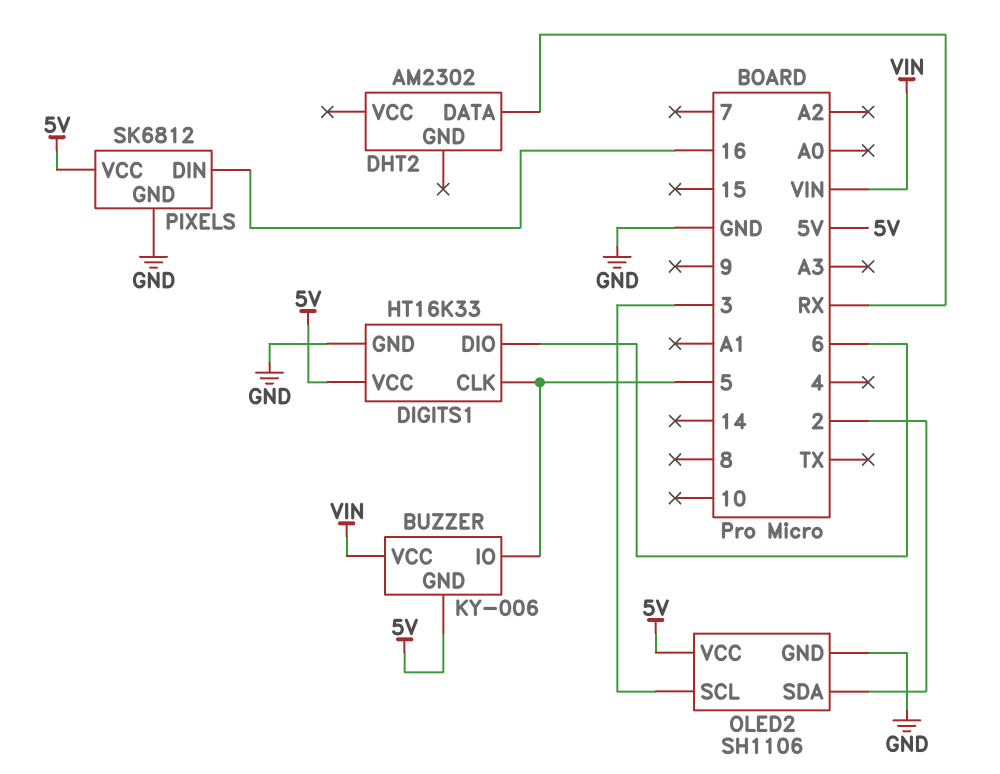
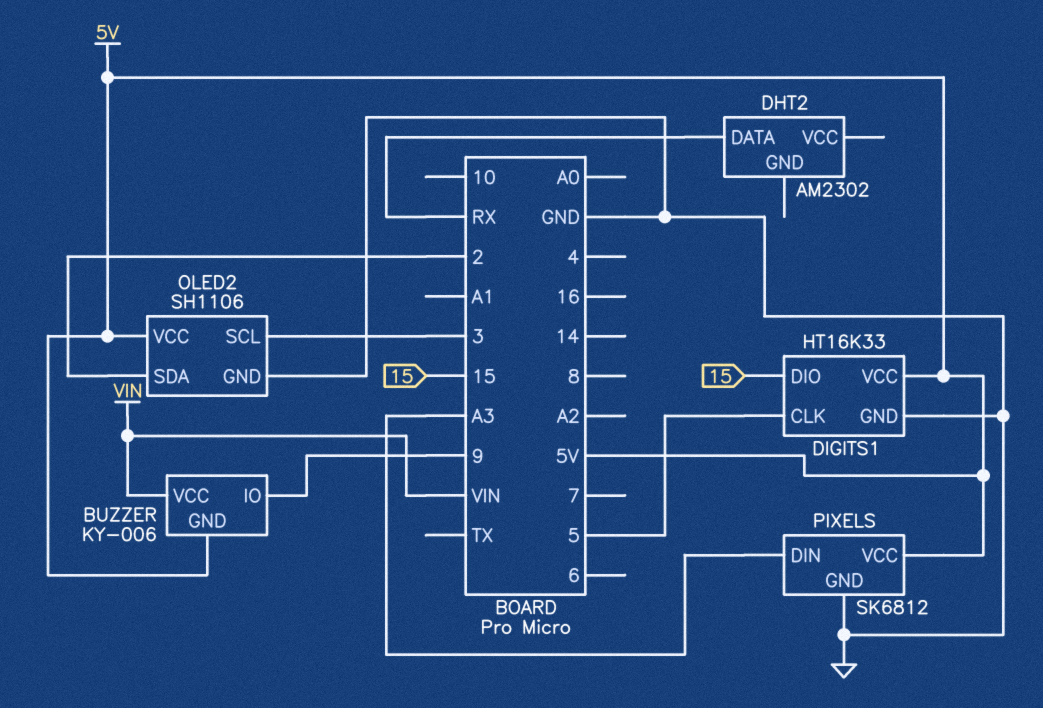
BUZZER pin IO: 5 -> 9
DIGITS1 pin DIO: 6 -> 15
PIXELS pin DIN: 16 -> A3

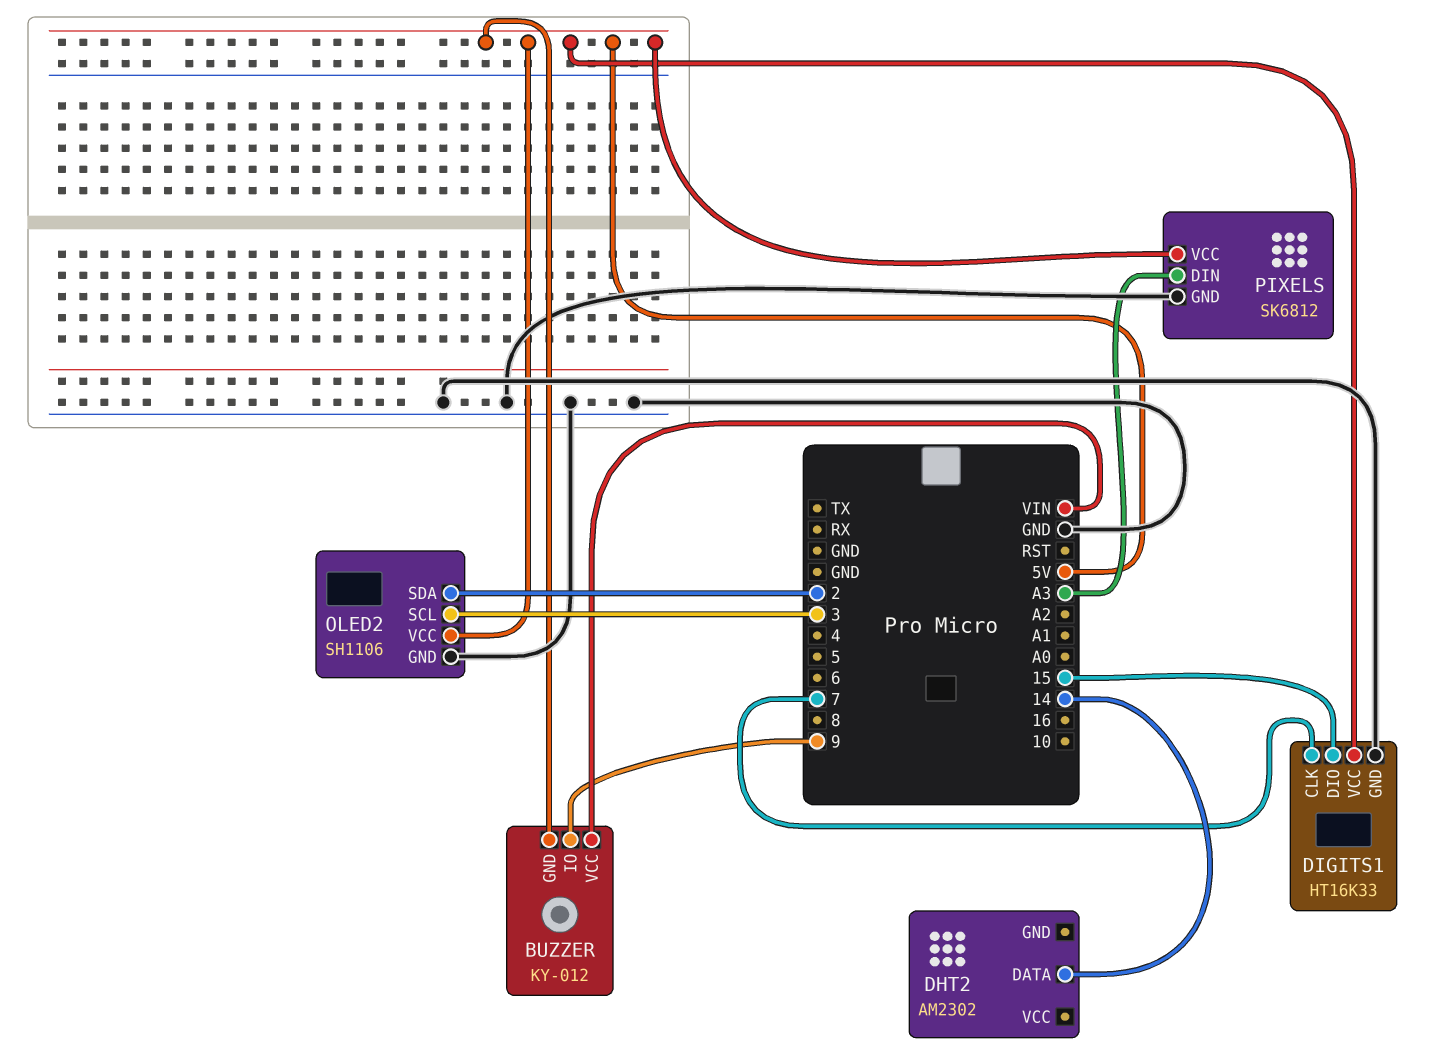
BUZZER: KY-006 -> KY-012
DHT2 pin DATA: RX -> 14
DIGITS1 pin CLK: 5 -> 7

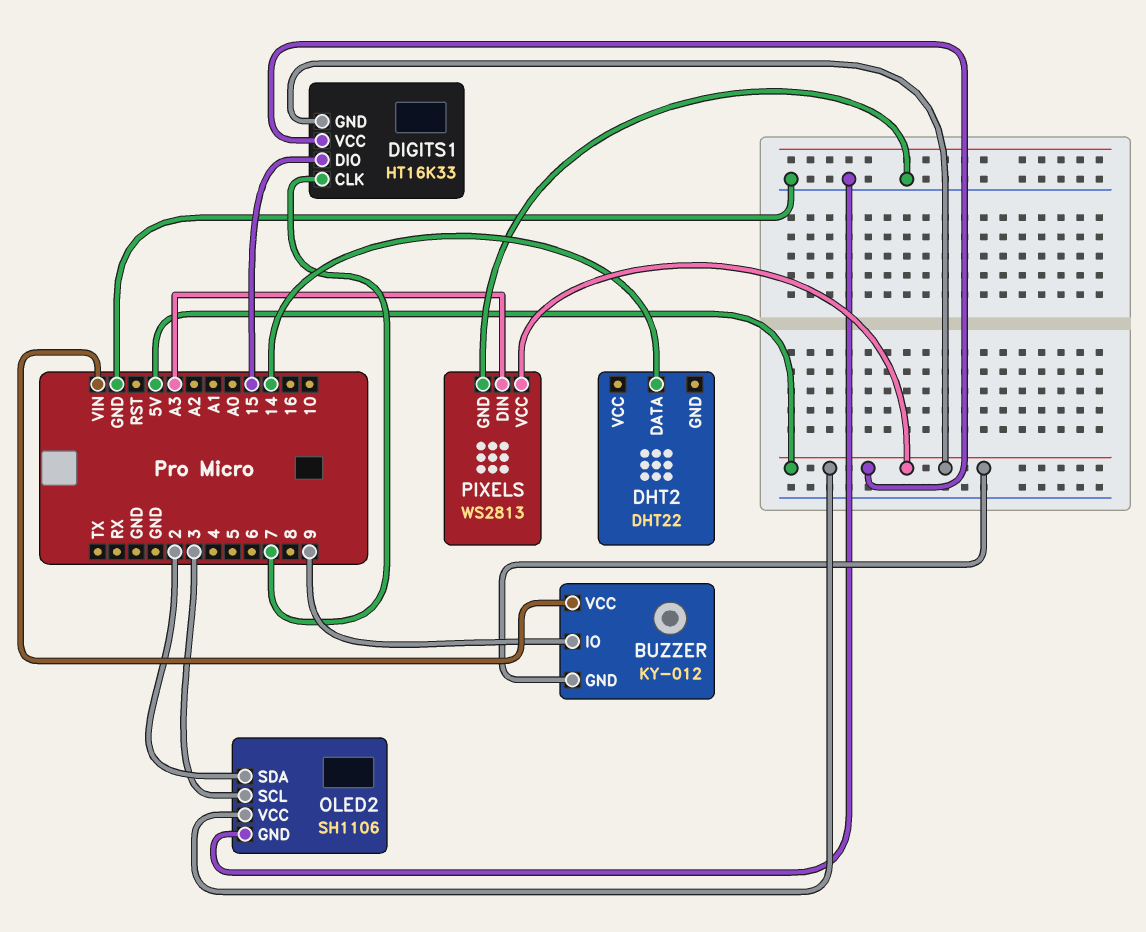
DHT2: AM2302 -> DHT22
DIGITS1 pin GND: GND -> 5V
PIXELS: SK6812 -> WS2813

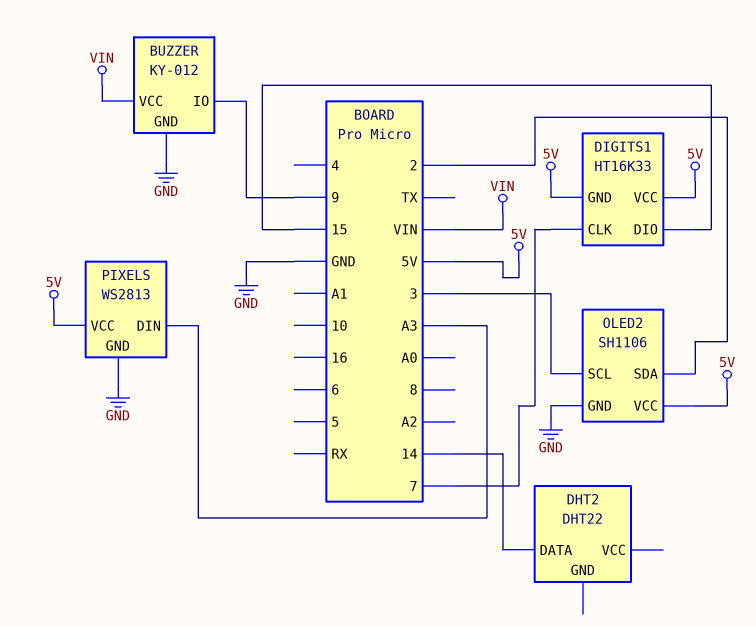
BUZZER pin GND: 5V -> GND

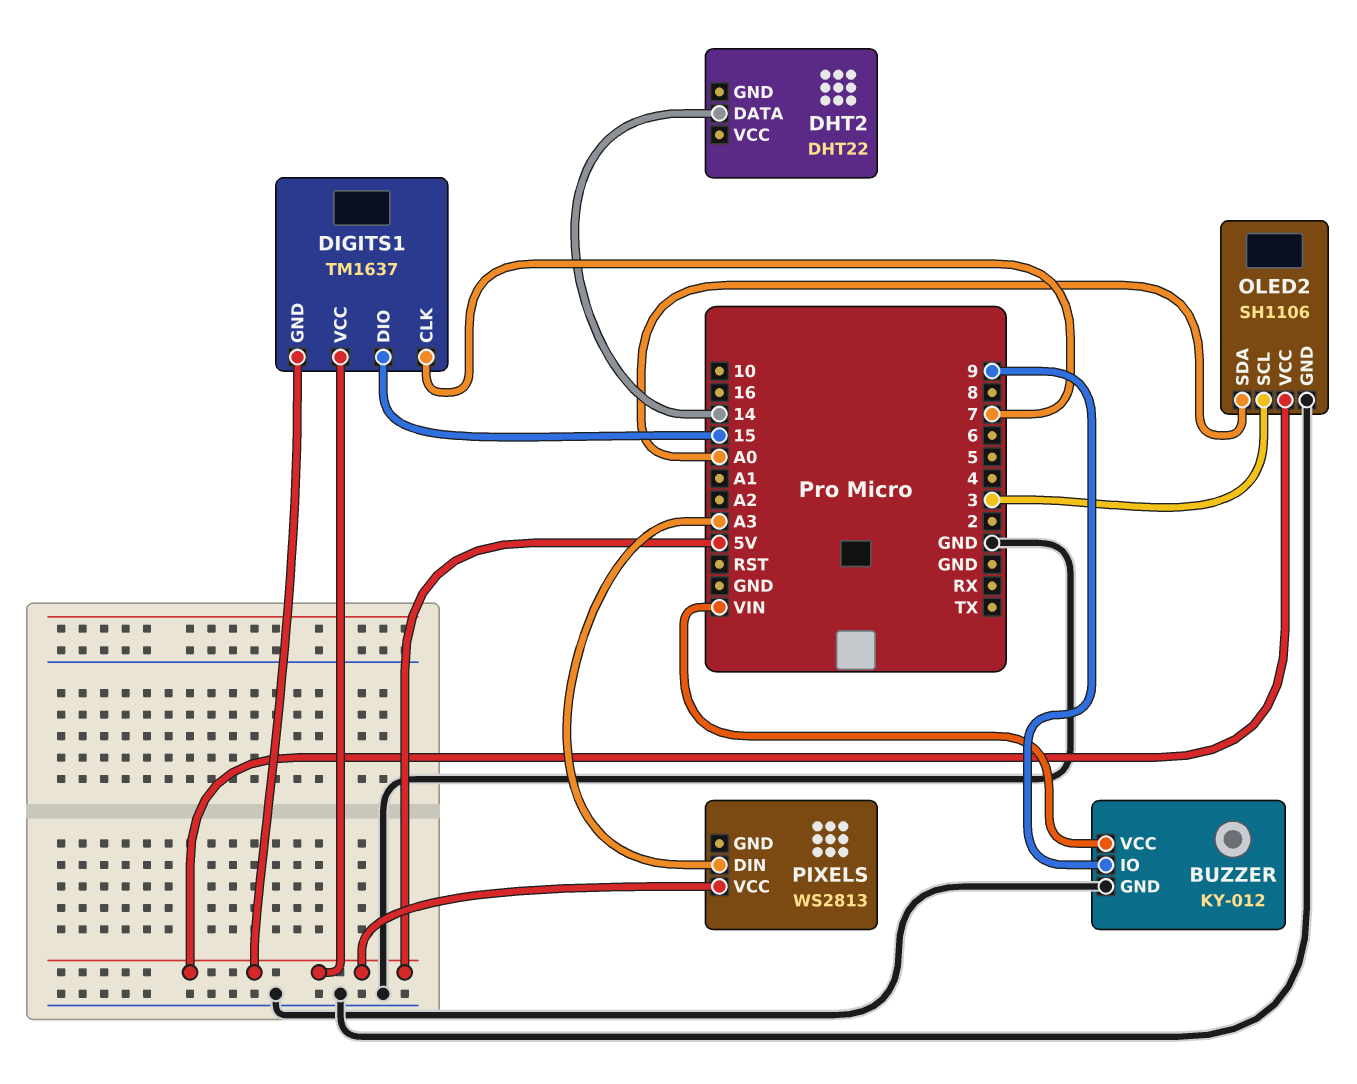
DIGITS1: HT16K33 -> TM1637
OLED2 pin SDA: 2 -> A0
PIXELS pin GND: GND -> none

